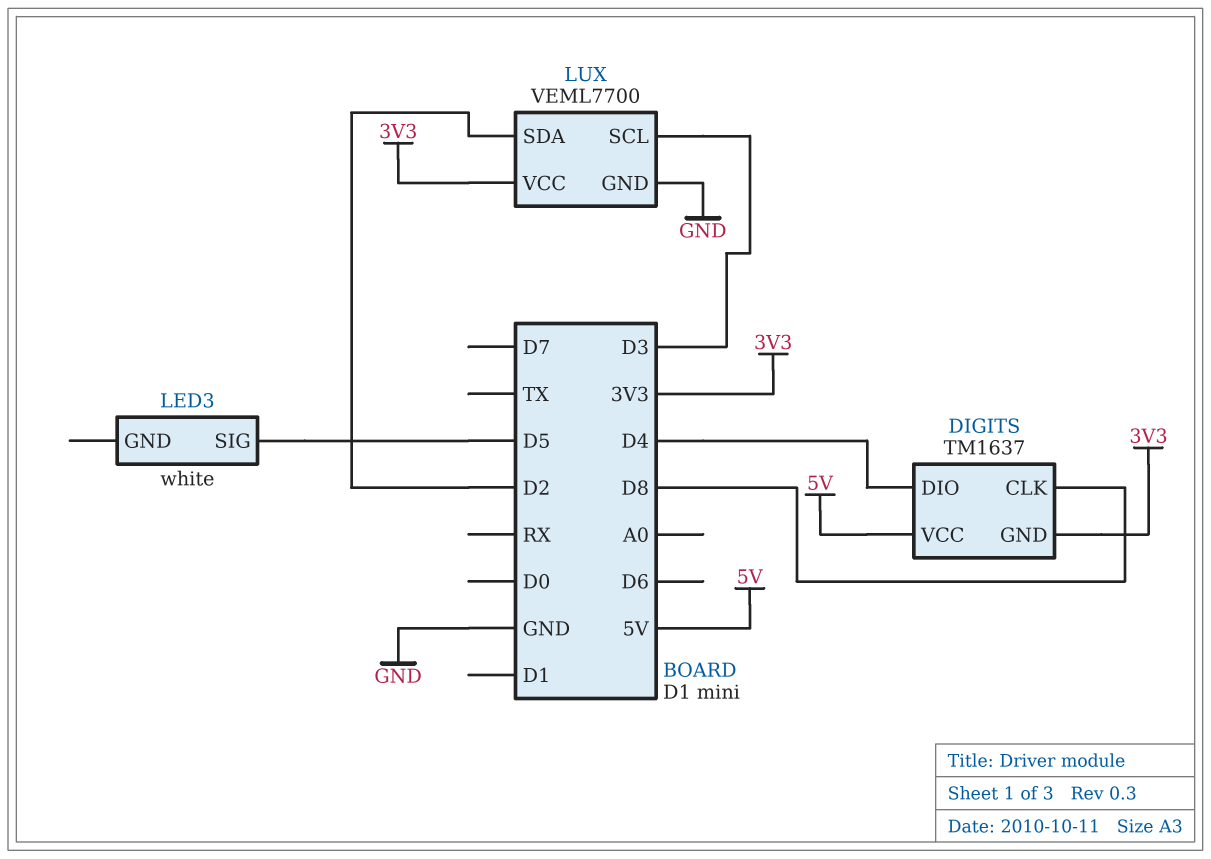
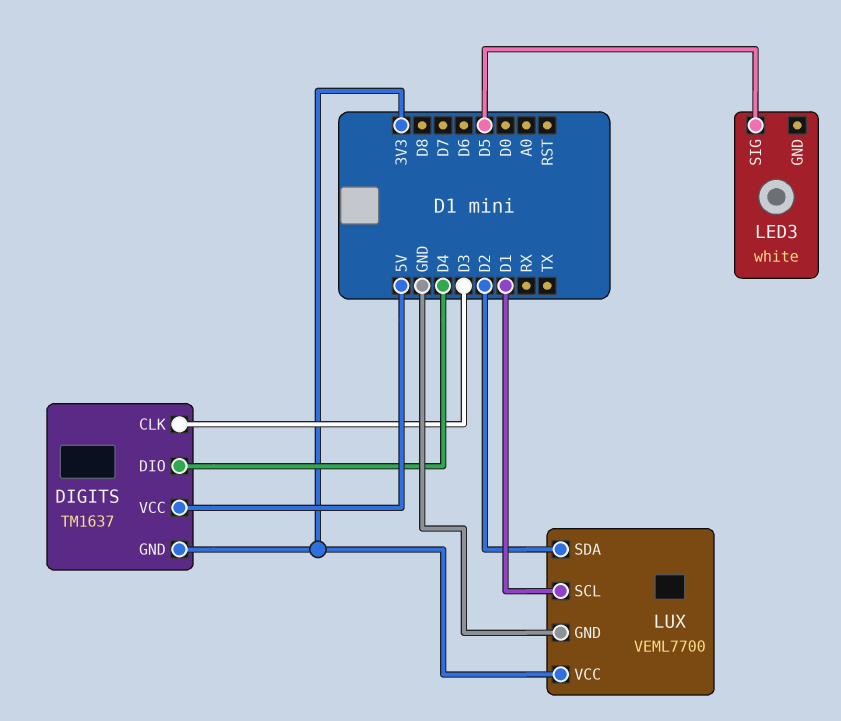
DIGITS pin CLK: D8 -> D3
LUX pin SCL: D3 -> D1

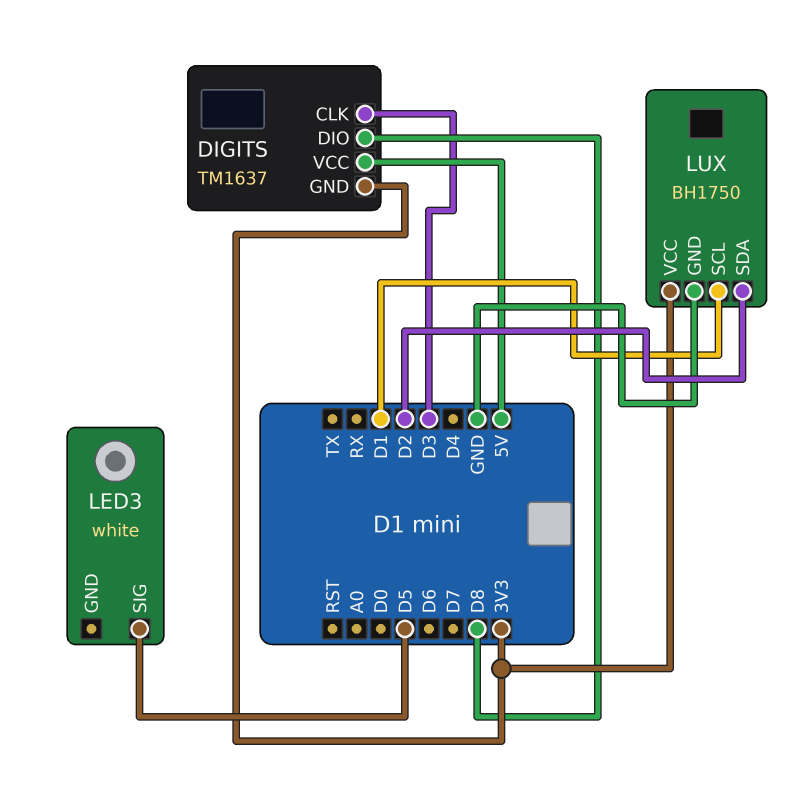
DIGITS pin DIO: D4 -> D8
LUX: VEML7700 -> BH1750

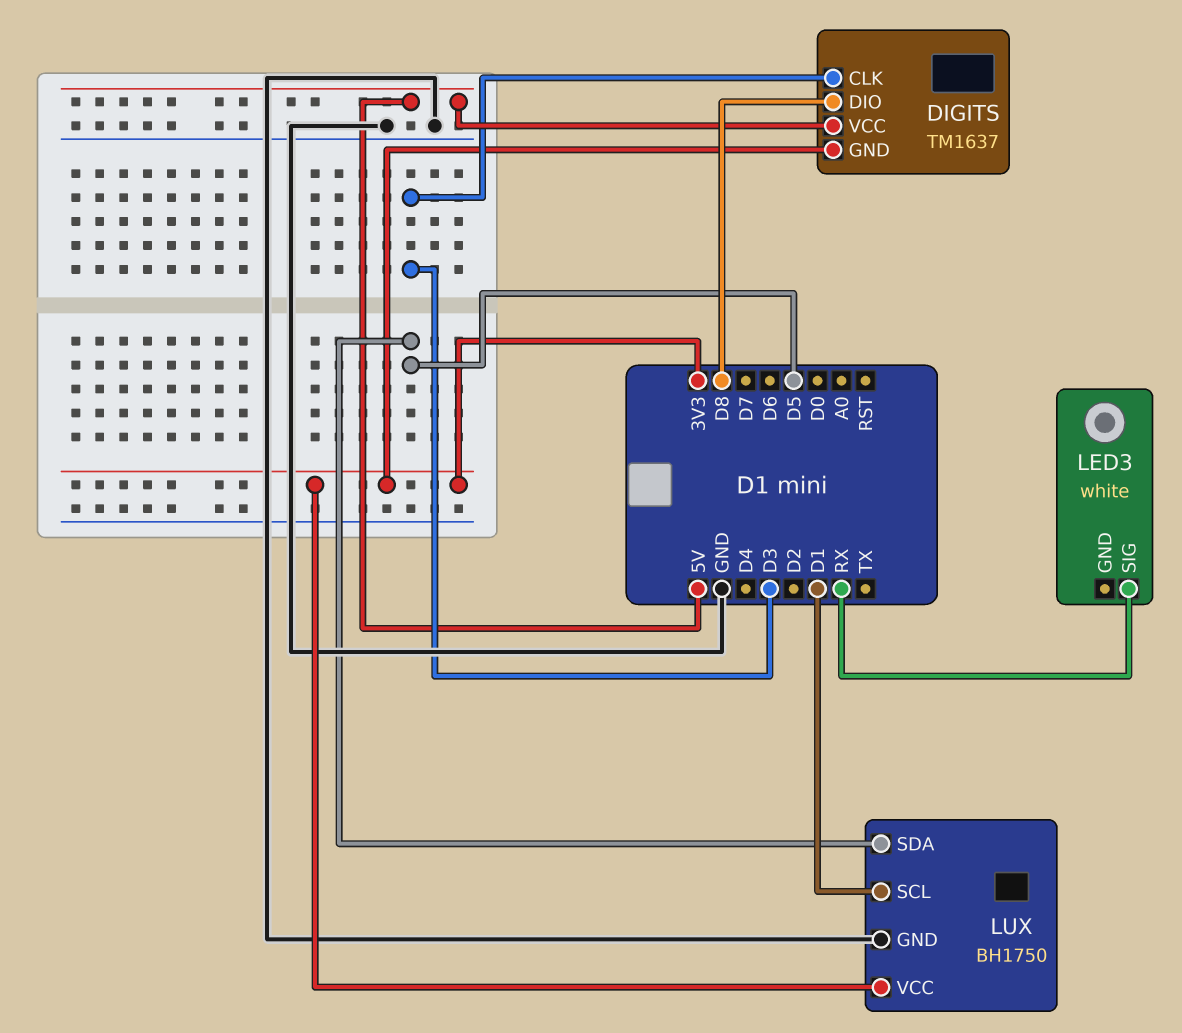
LED3 pin SIG: D5 -> RX
LUX pin SDA: D2 -> D5

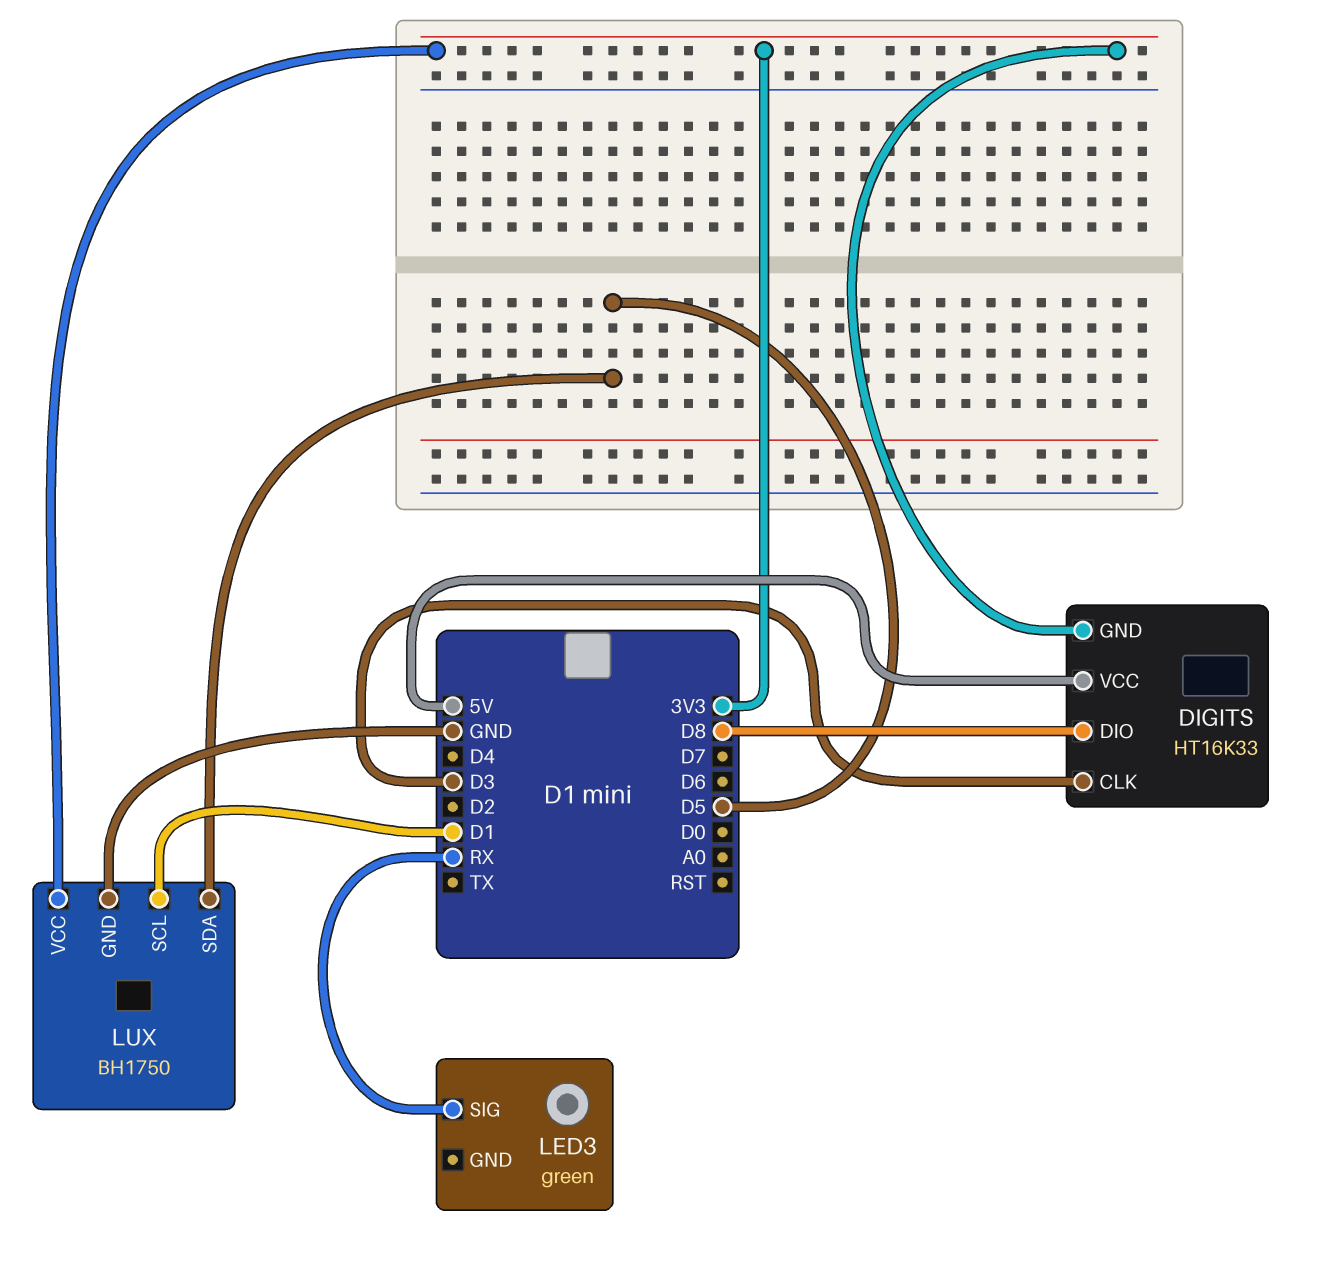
DIGITS: TM1637 -> HT16K33
LED3: white -> green

